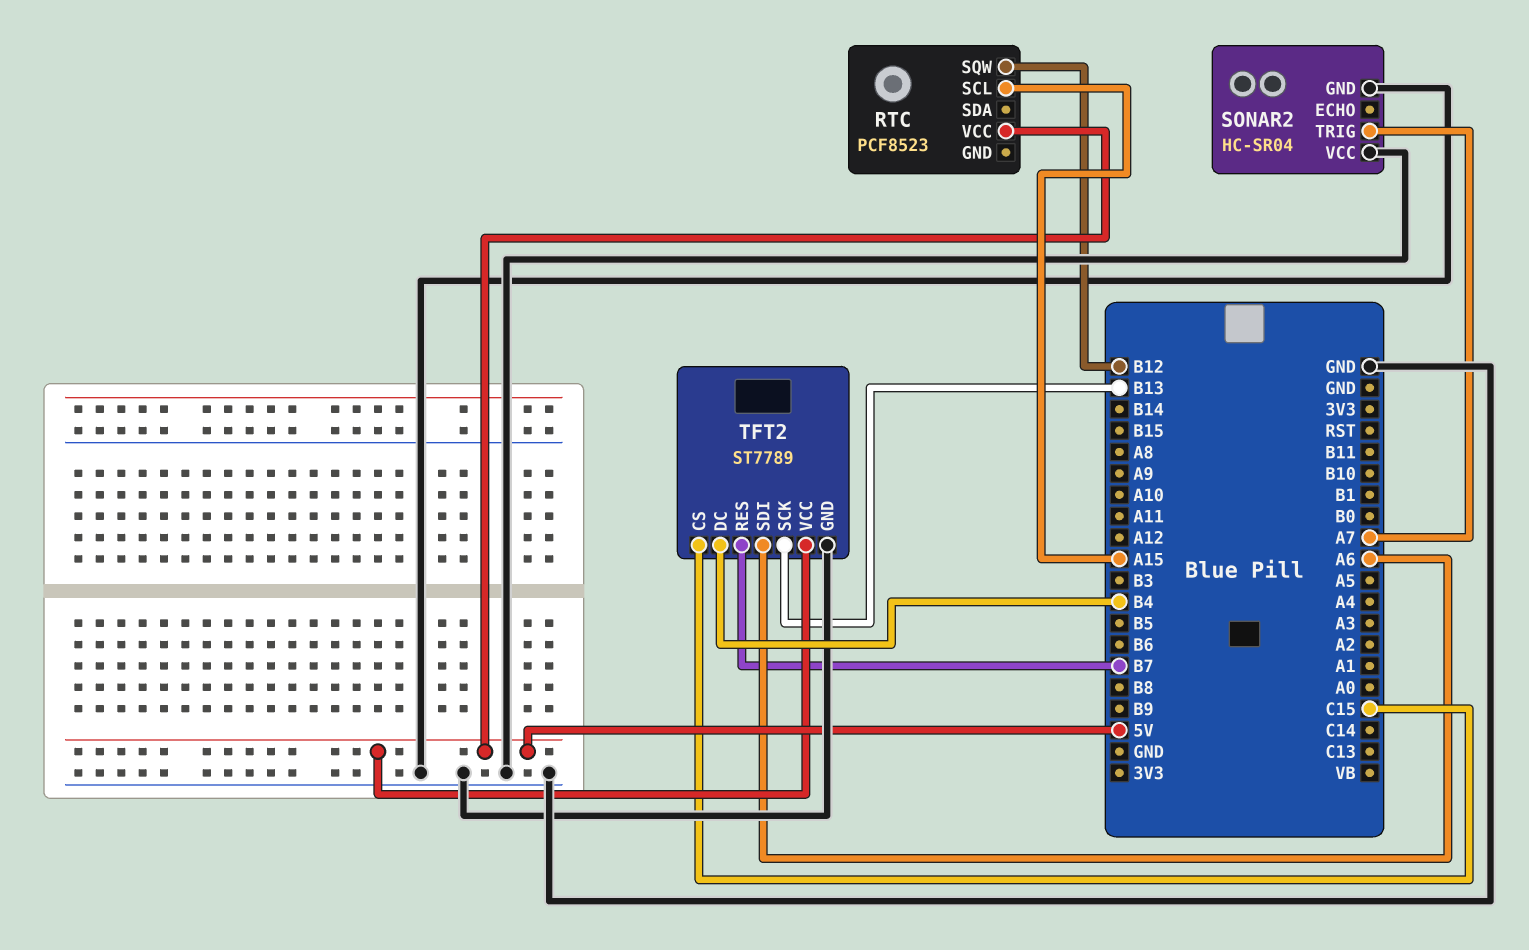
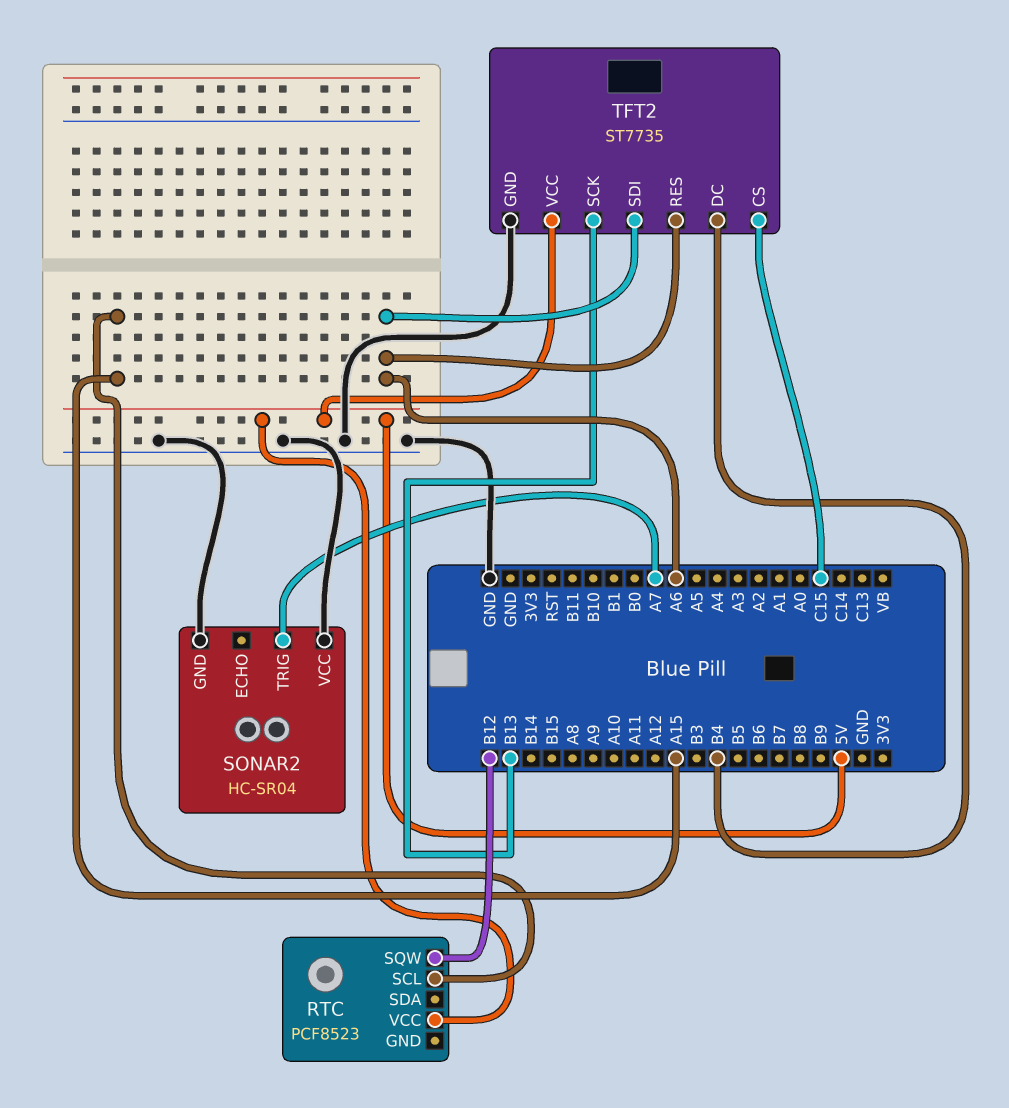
TFT2: ST7789 -> ST7735
TFT2 pin RES: B7 -> A6

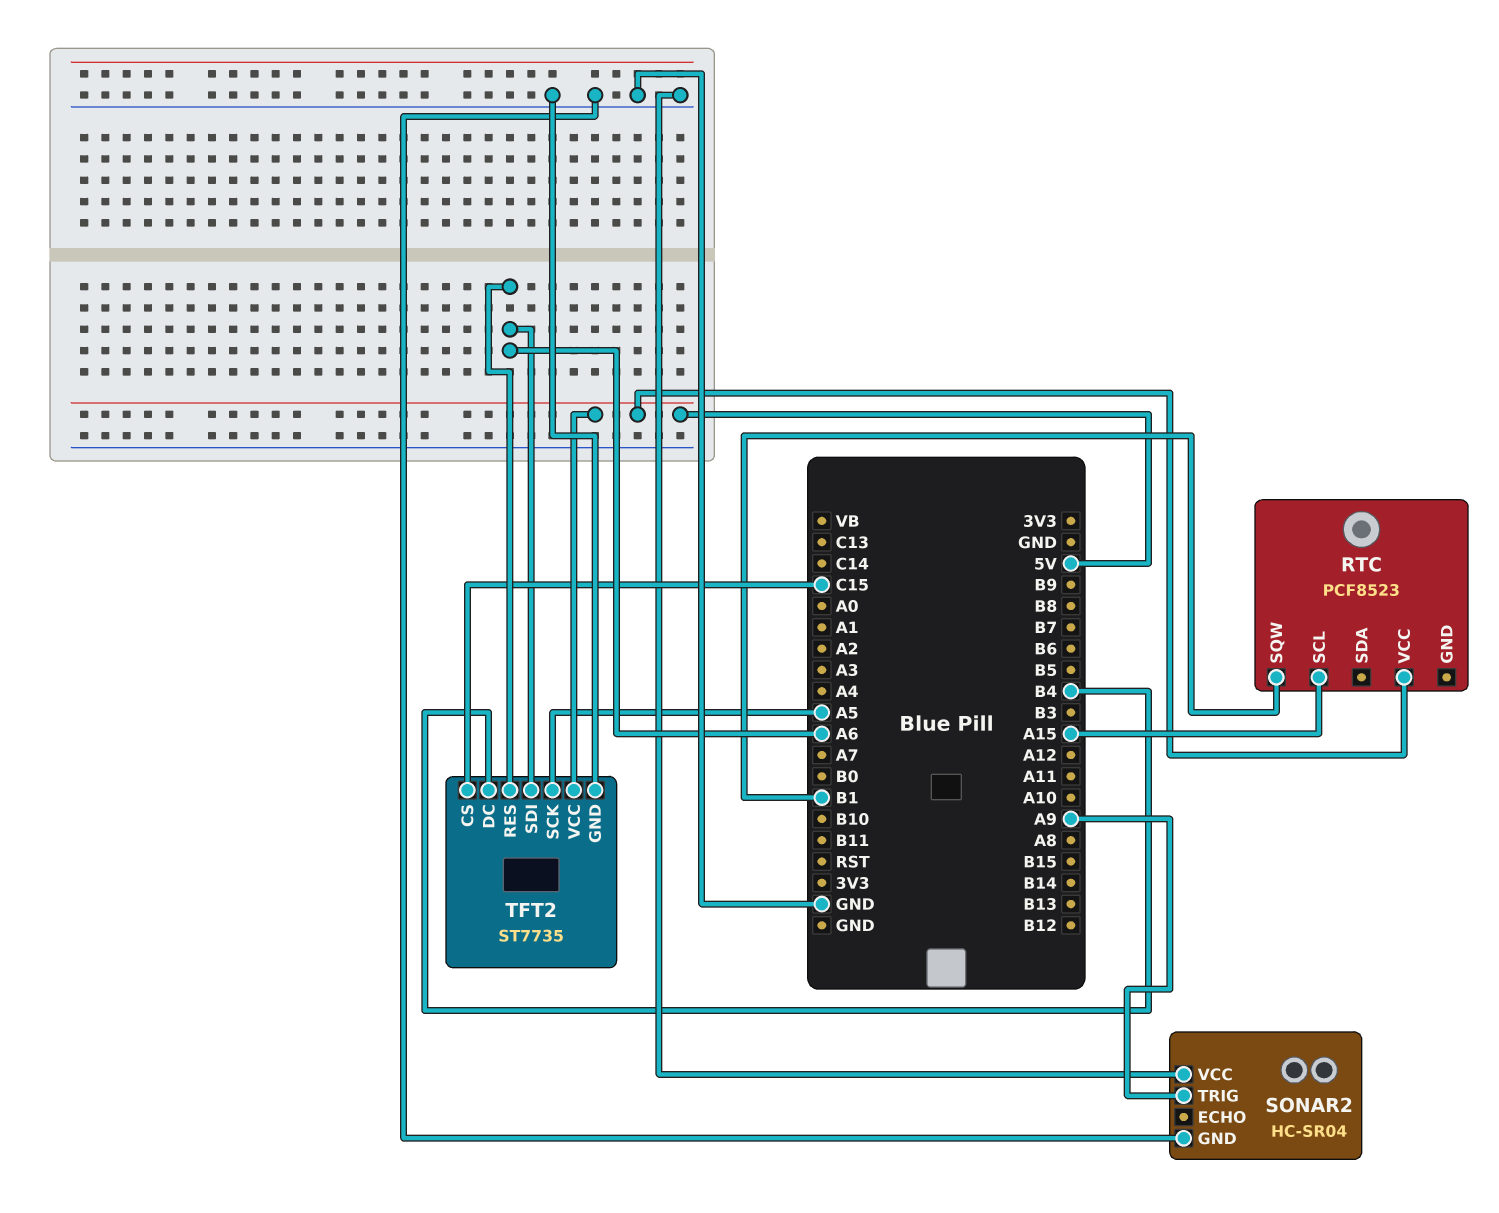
RTC pin SQW: B12 -> B1
SONAR2 pin TRIG: A7 -> A9
TFT2 pin SCK: B13 -> A5

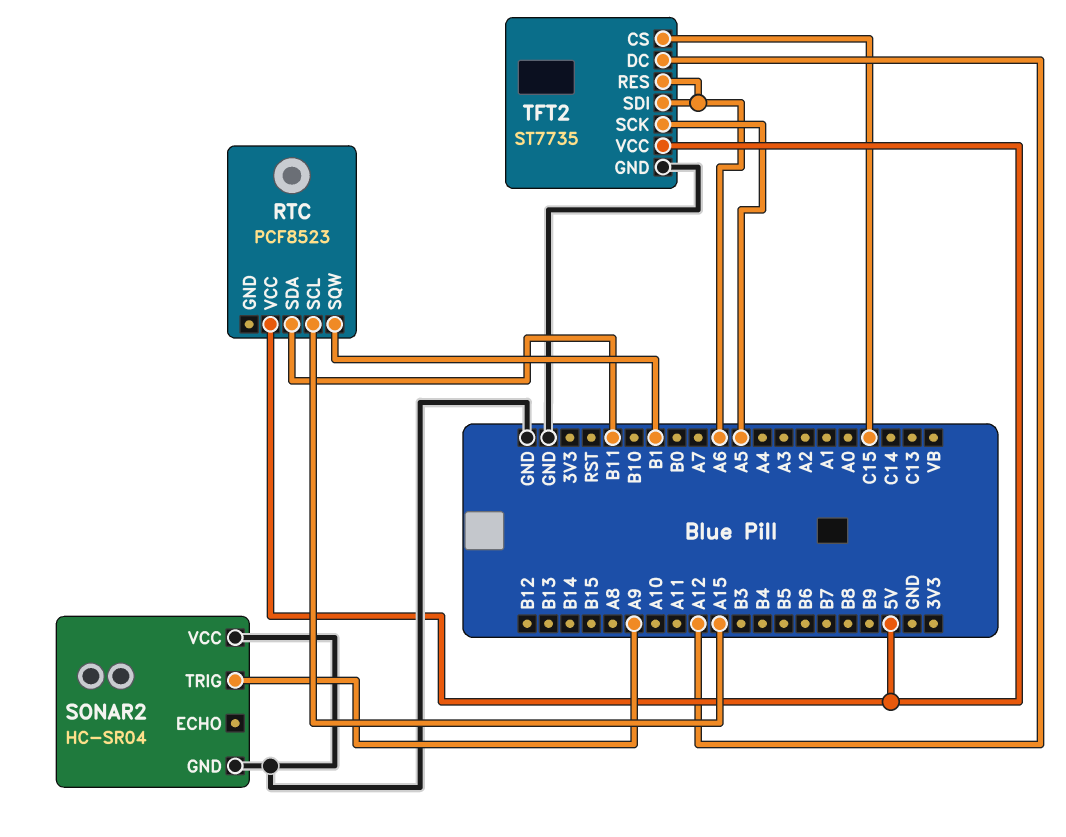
RTC pin SDA: none -> B11
TFT2 pin DC: B4 -> A12

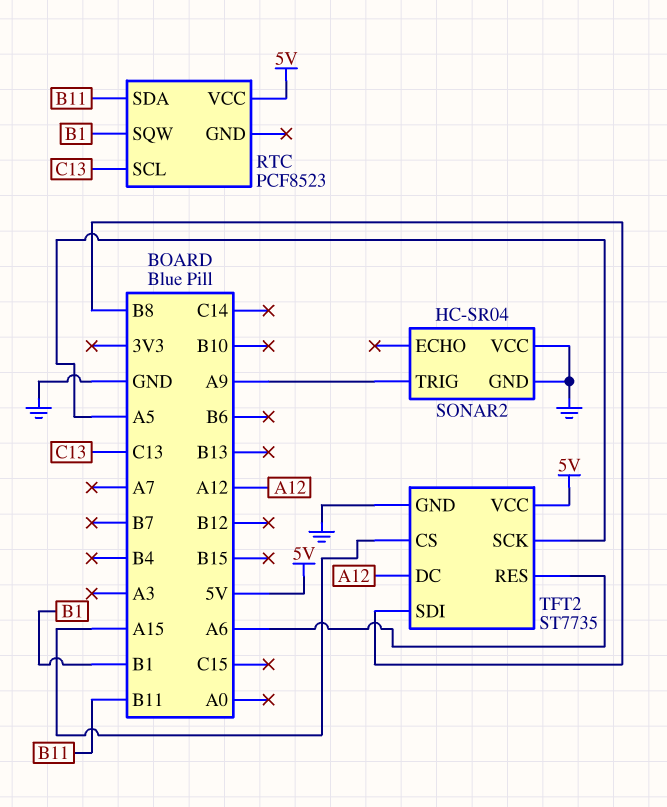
RTC pin SCL: A15 -> C13
TFT2 pin CS: C15 -> A15
TFT2 pin SDI: A6 -> B8

